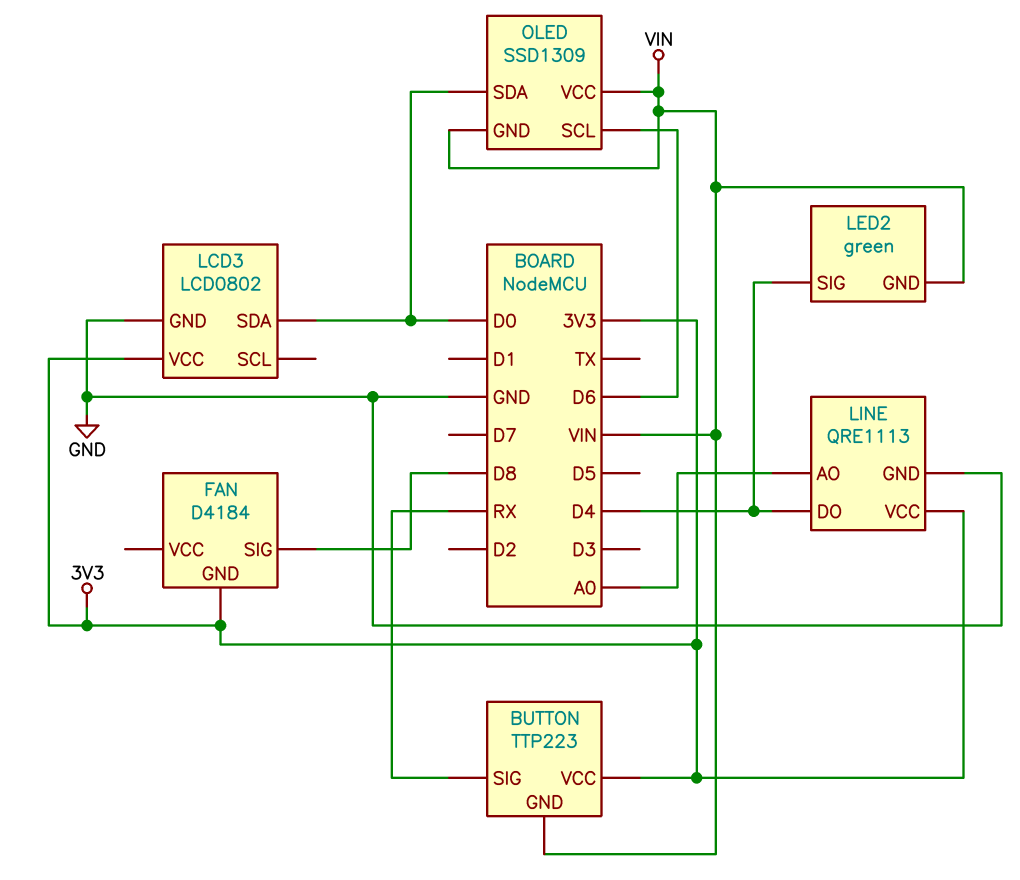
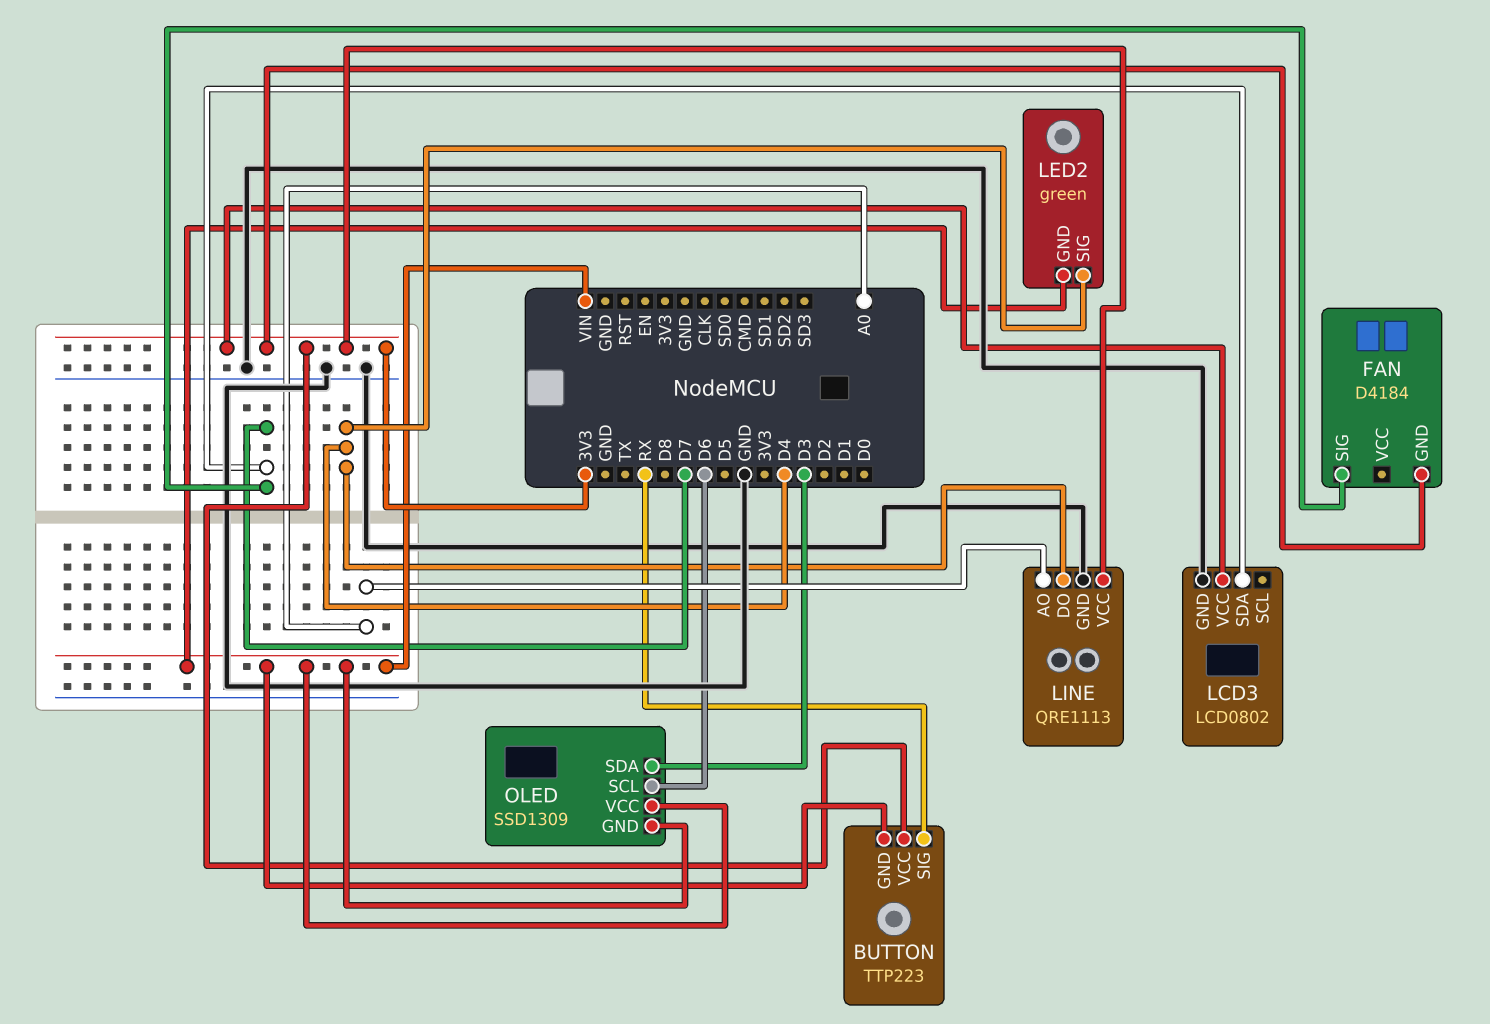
FAN pin SIG: D8 -> D7
LCD3 pin SDA: D0 -> D7
OLED pin SDA: D0 -> D3

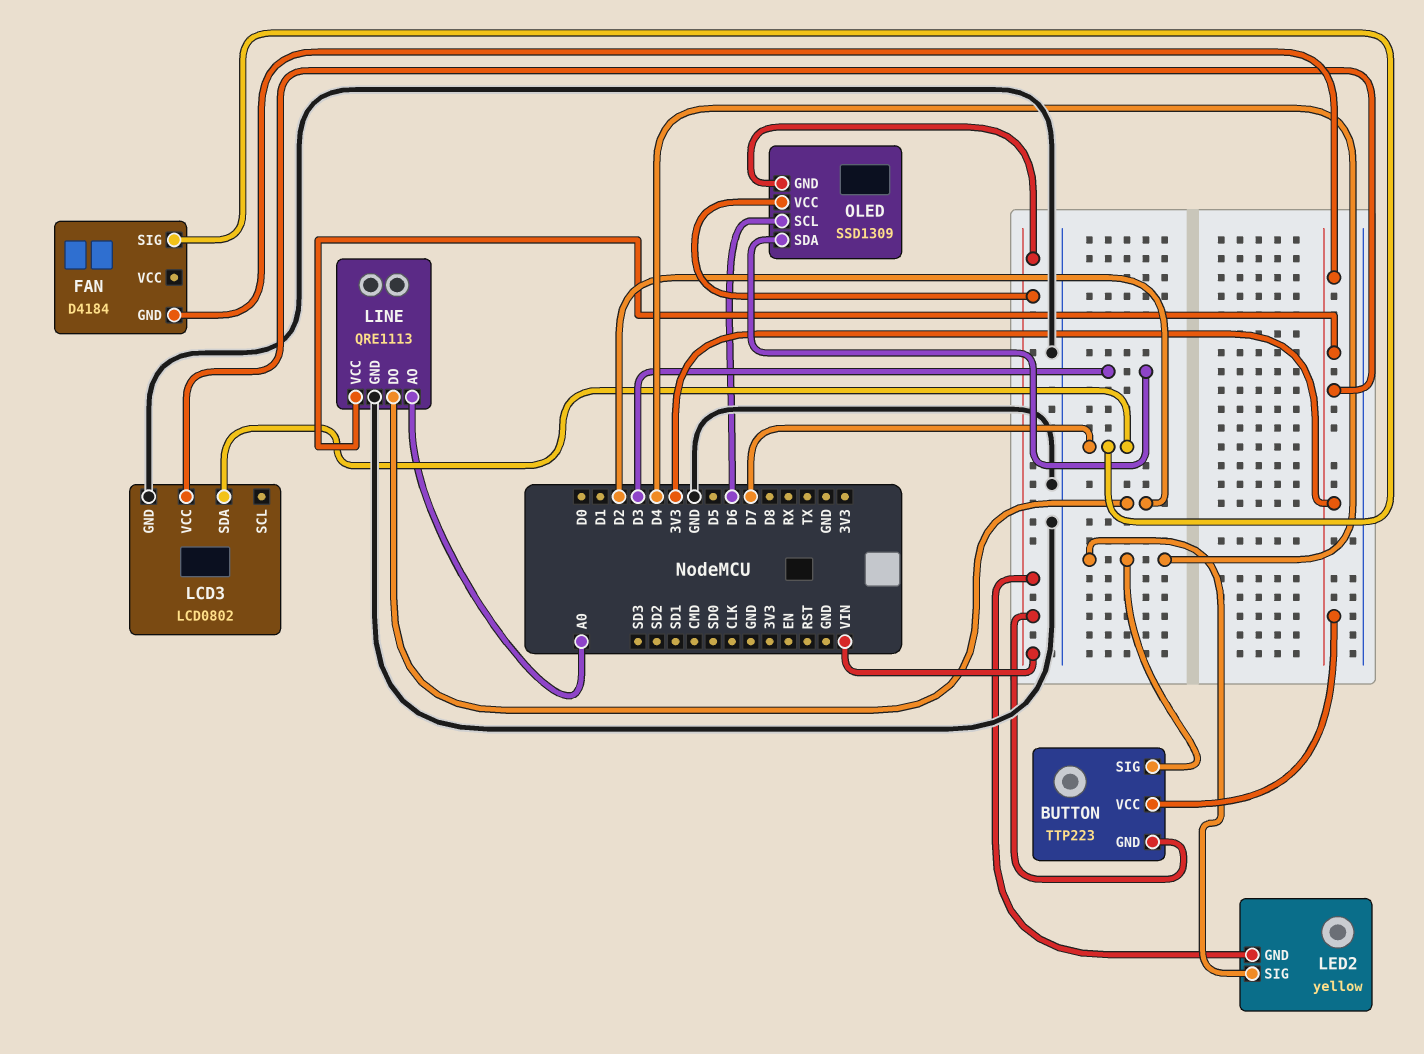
BUTTON pin SIG: RX -> D4
LED2: green -> yellow
LINE pin DO: D4 -> D2

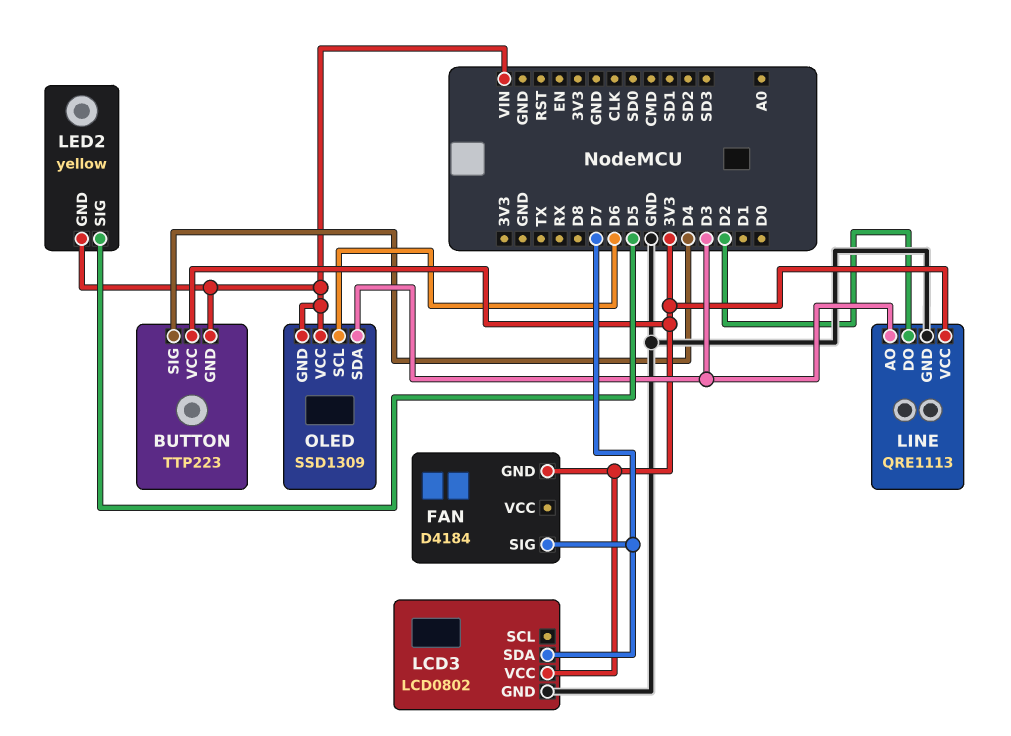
LED2 pin SIG: D4 -> D5
LINE pin AO: A0 -> D3

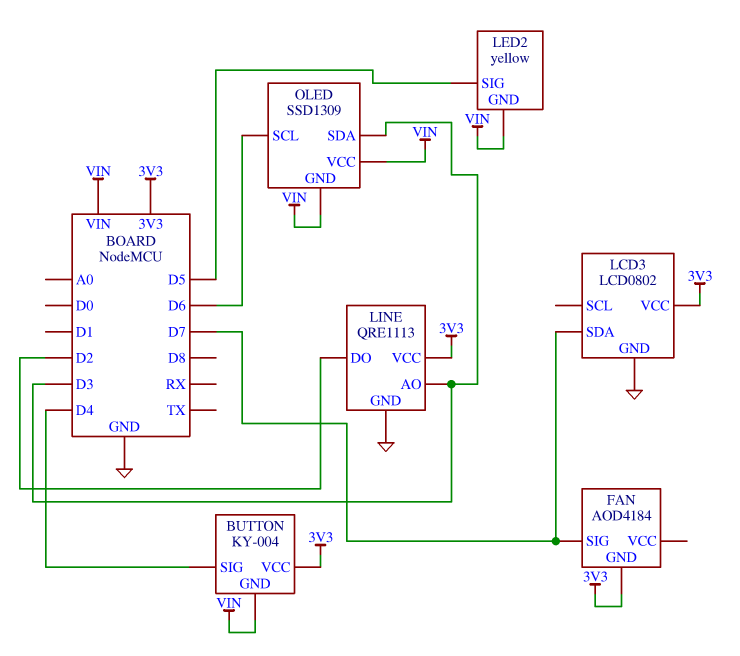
BUTTON: TTP223 -> KY-004
FAN: D4184 -> AOD4184

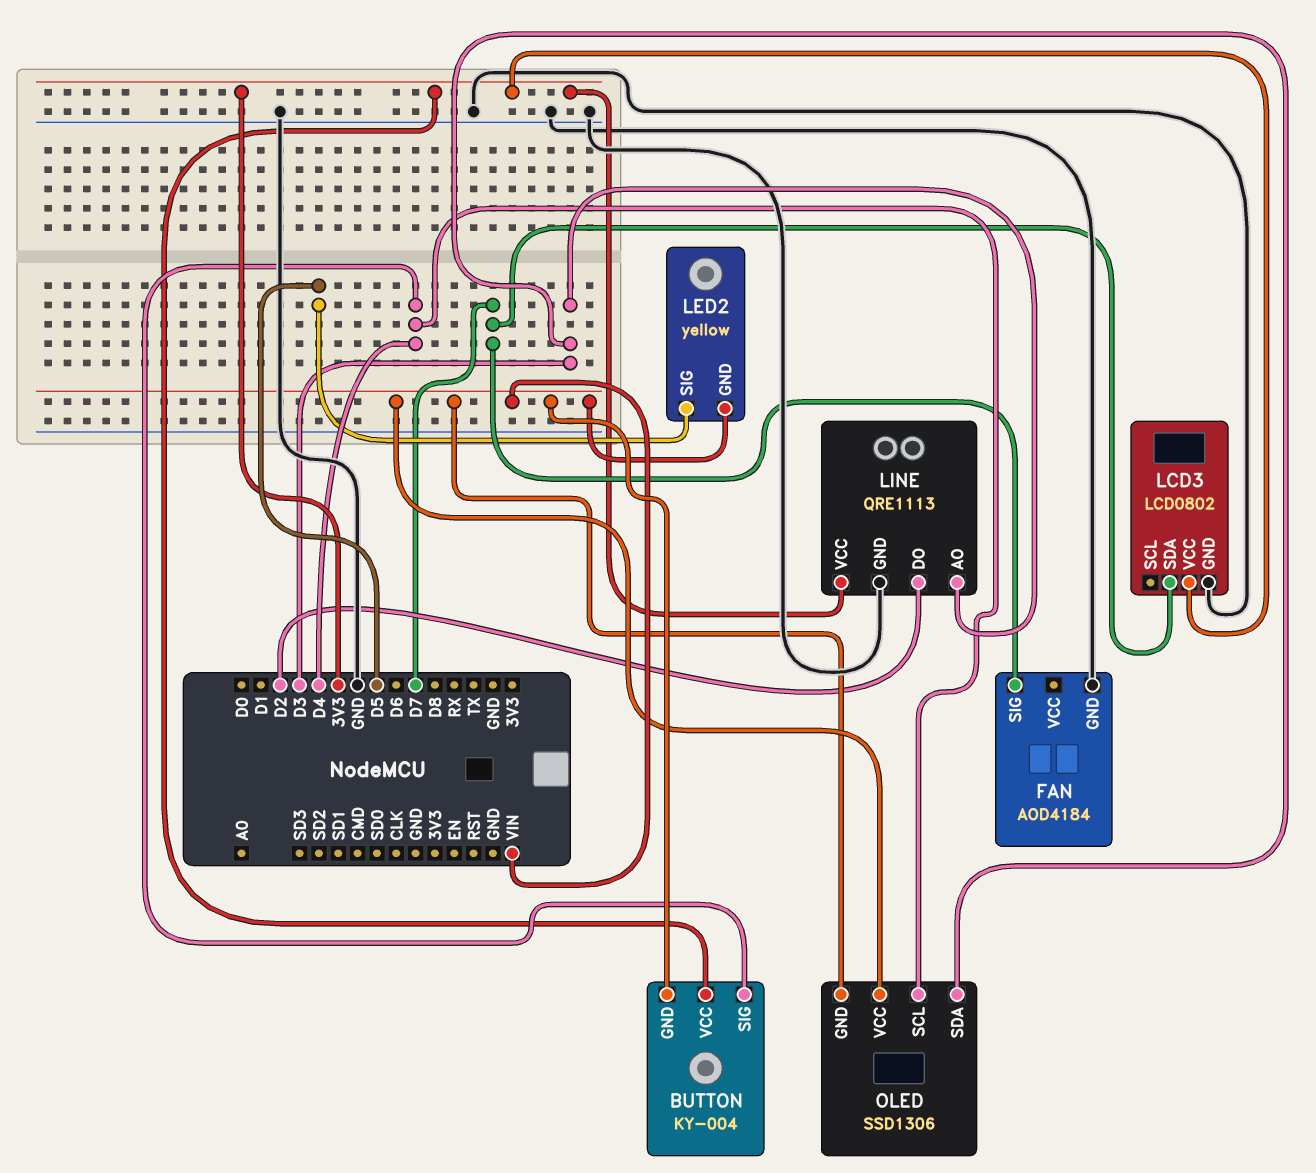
FAN pin GND: 3V3 -> GND
OLED: SSD1309 -> SSD1306
OLED pin SCL: D6 -> D4

